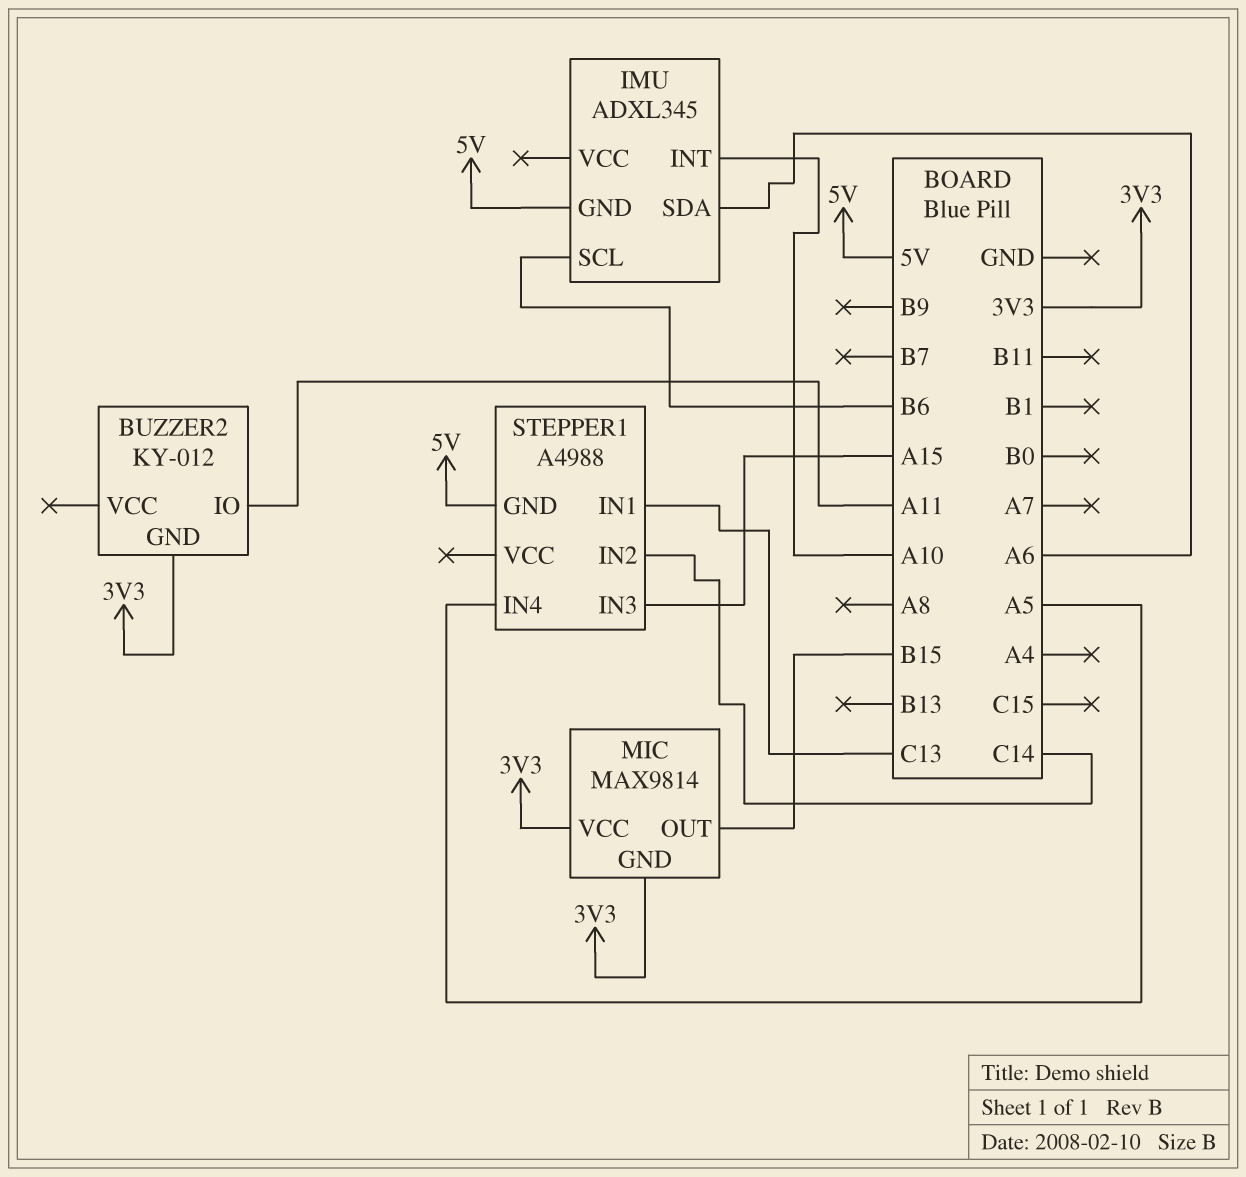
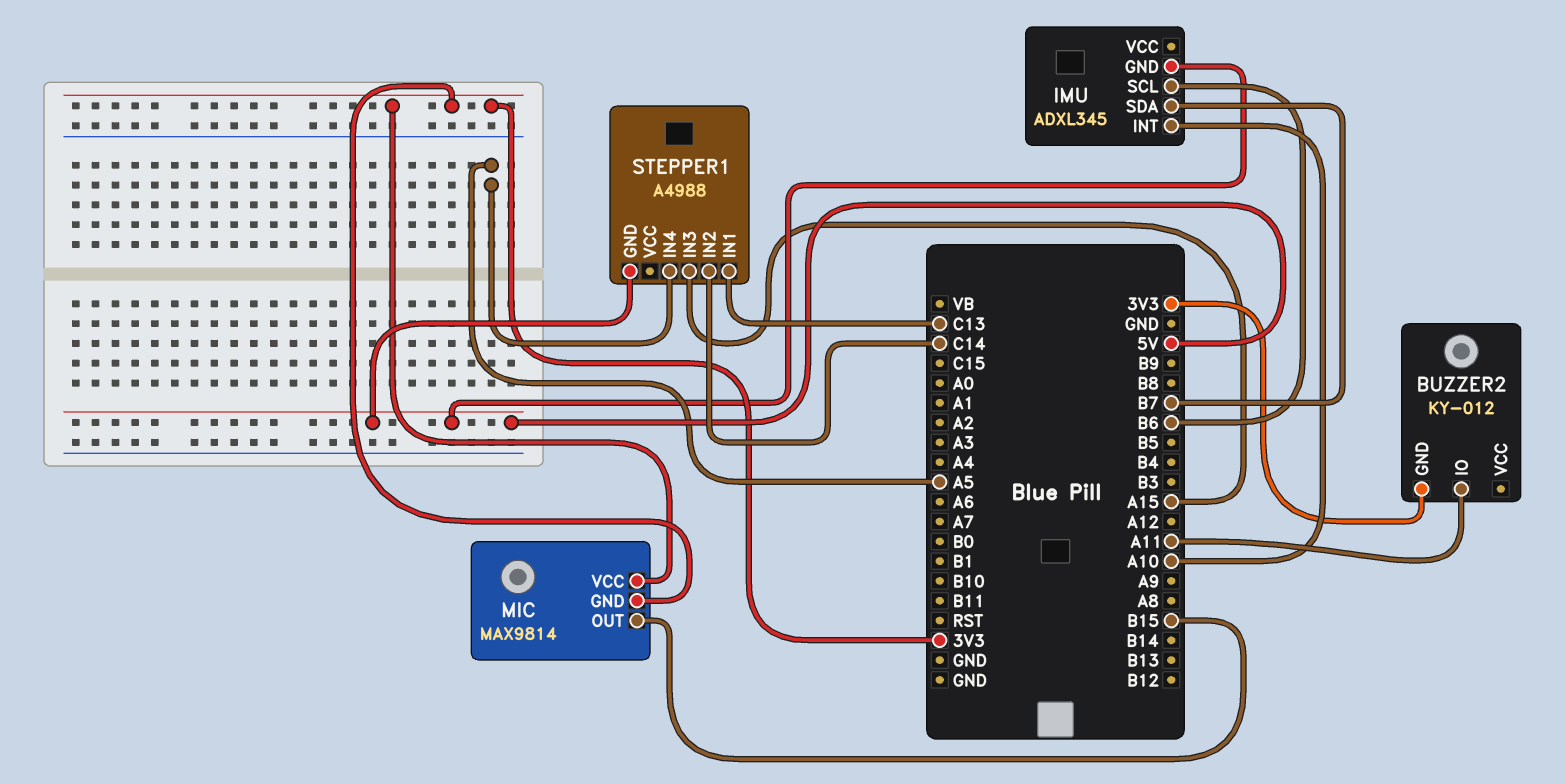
IMU pin SDA: A6 -> B7

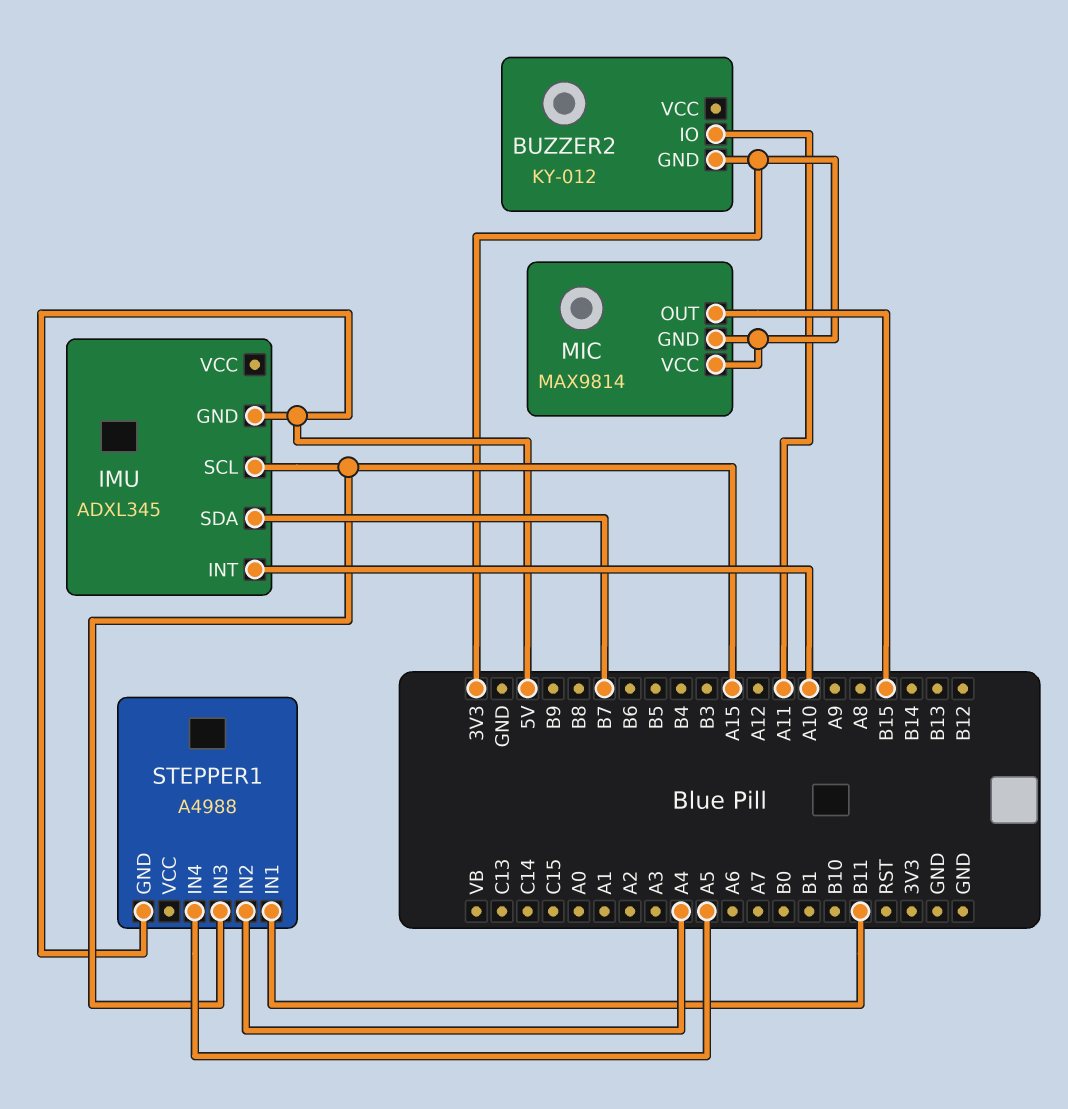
IMU pin SCL: B6 -> A15
STEPPER1 pin IN1: C13 -> B11
STEPPER1 pin IN2: C14 -> A4

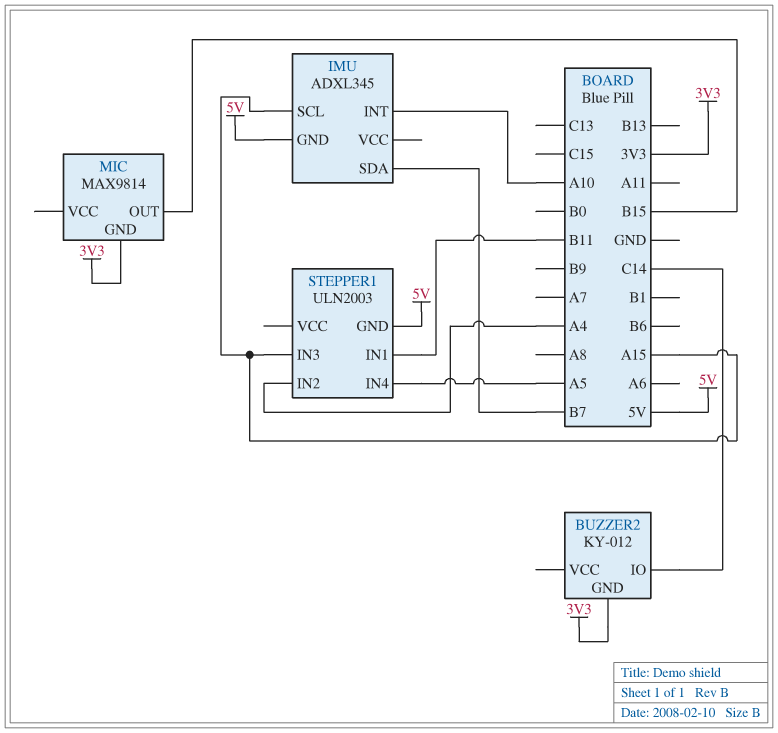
BUZZER2 pin IO: A11 -> C14
MIC pin VCC: 3V3 -> none
STEPPER1: A4988 -> ULN2003

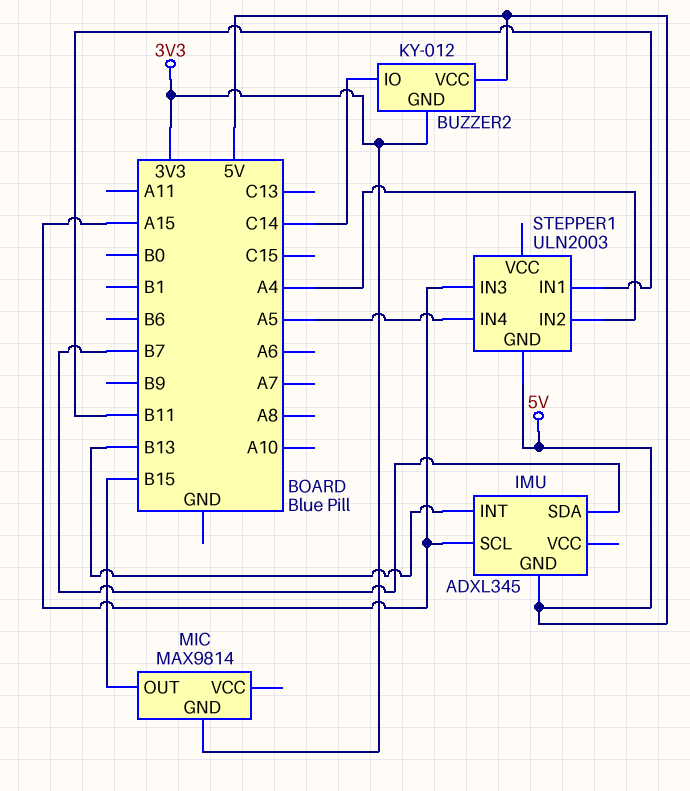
BUZZER2 pin VCC: none -> 5V
IMU pin INT: A10 -> B13

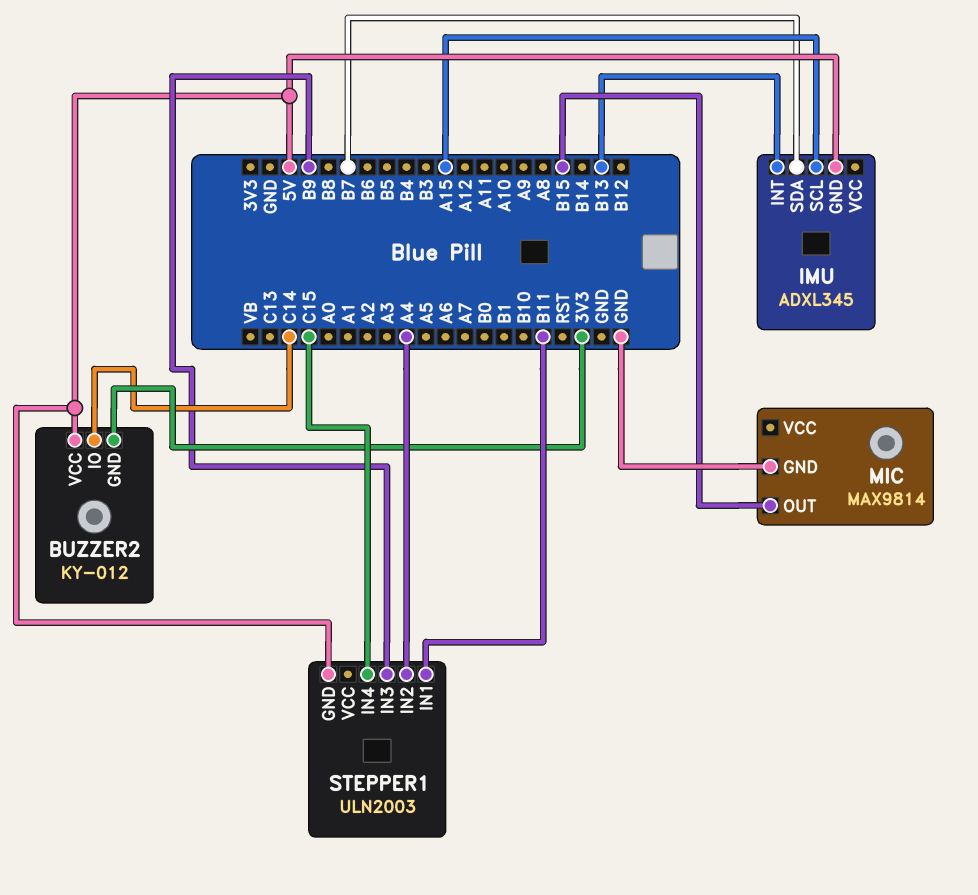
MIC pin GND: 3V3 -> GND
STEPPER1 pin IN3: A15 -> B9
STEPPER1 pin IN4: A5 -> C15

